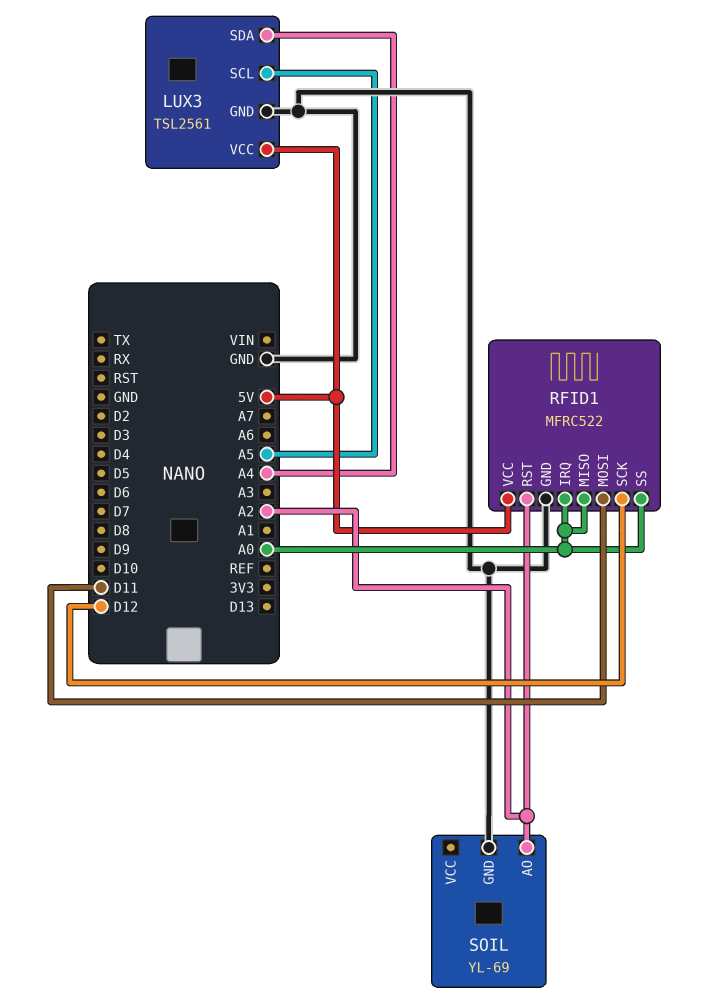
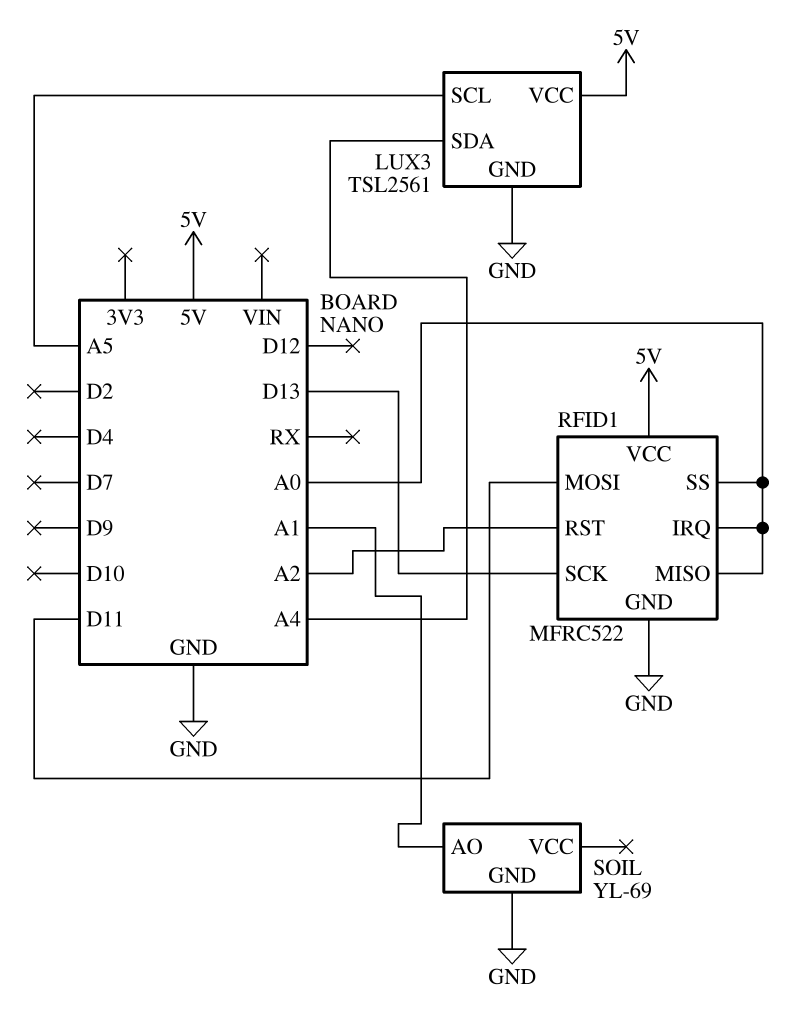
RFID1 pin SCK: D12 -> D13
SOIL pin AO: A2 -> A1

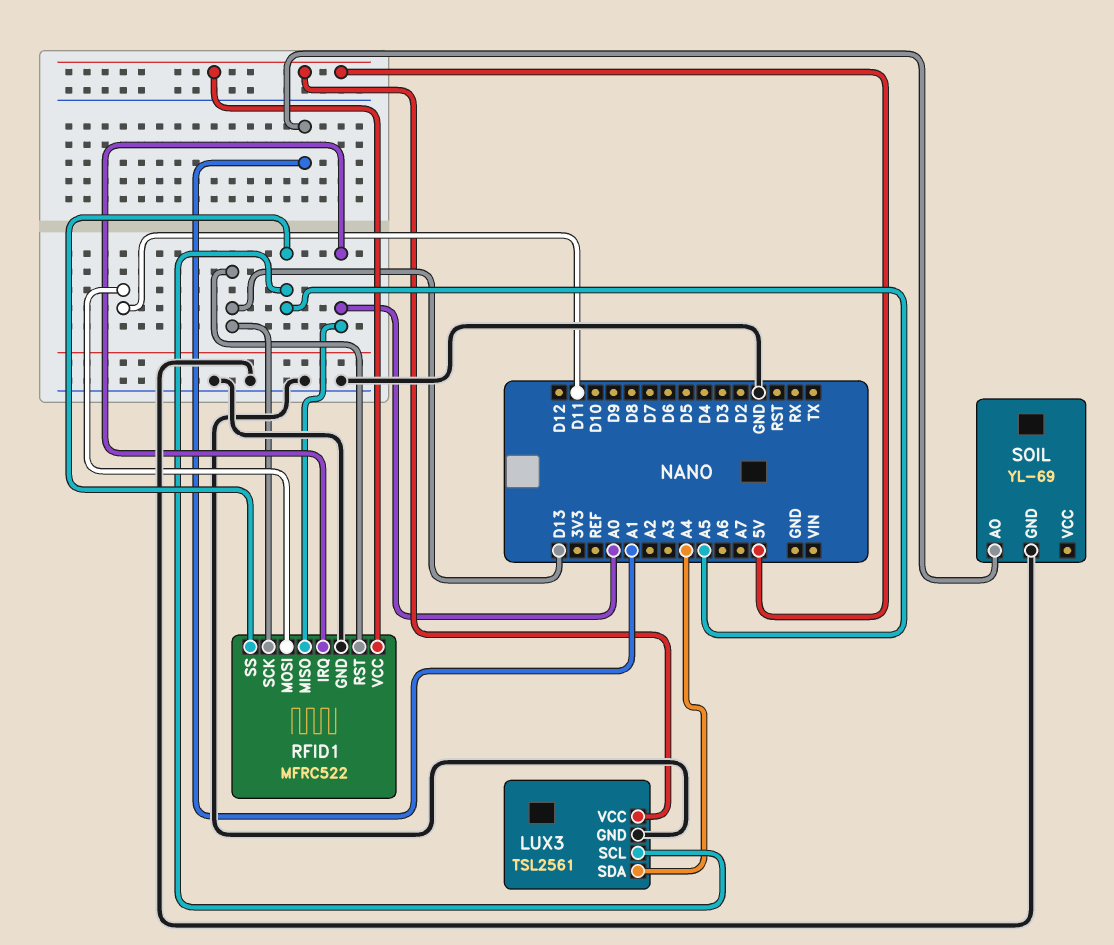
RFID1 pin RST: A2 -> D13
RFID1 pin SS: A0 -> A5

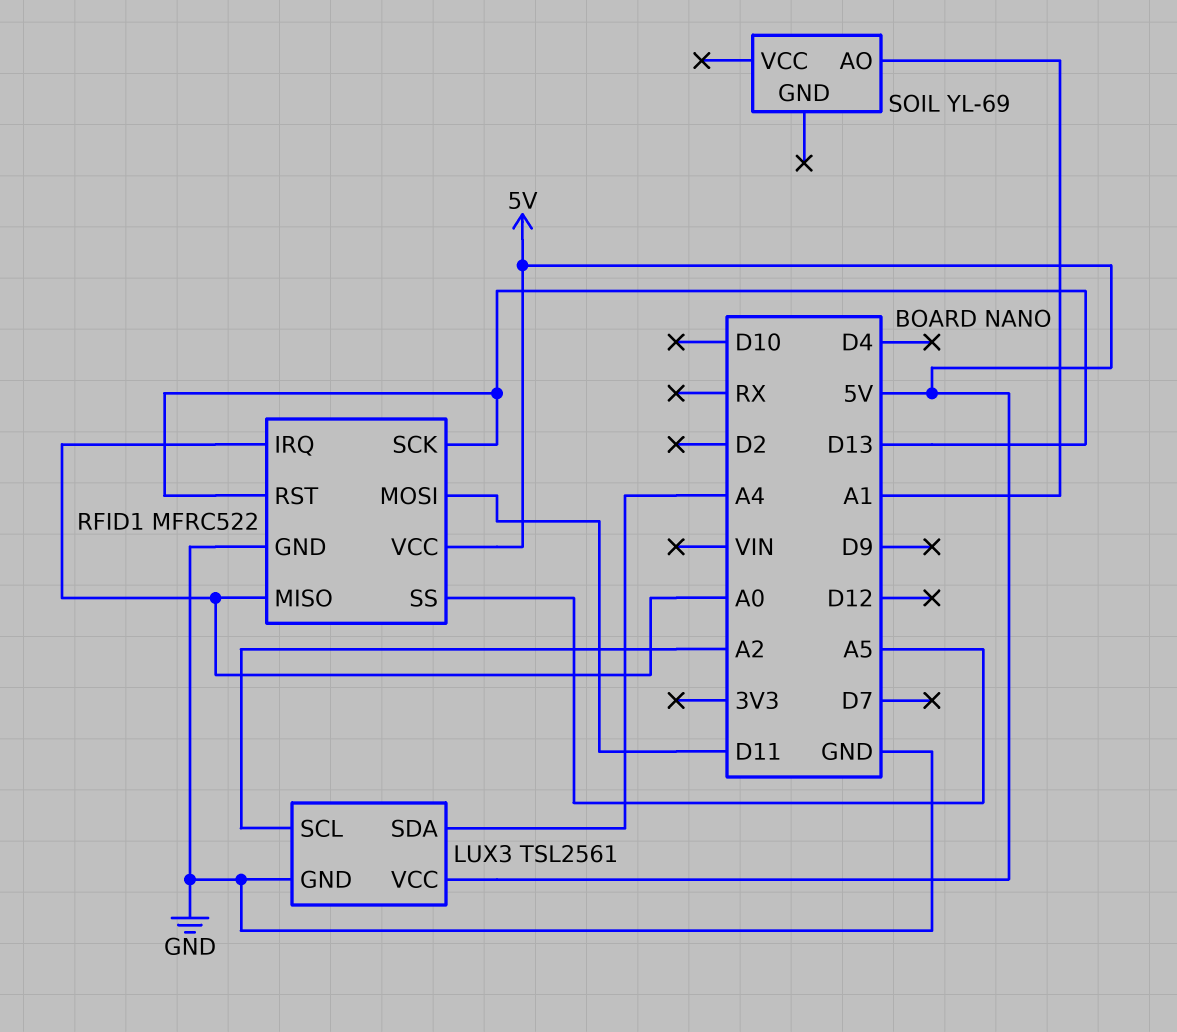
LUX3 pin SCL: A5 -> A2
SOIL pin GND: GND -> none

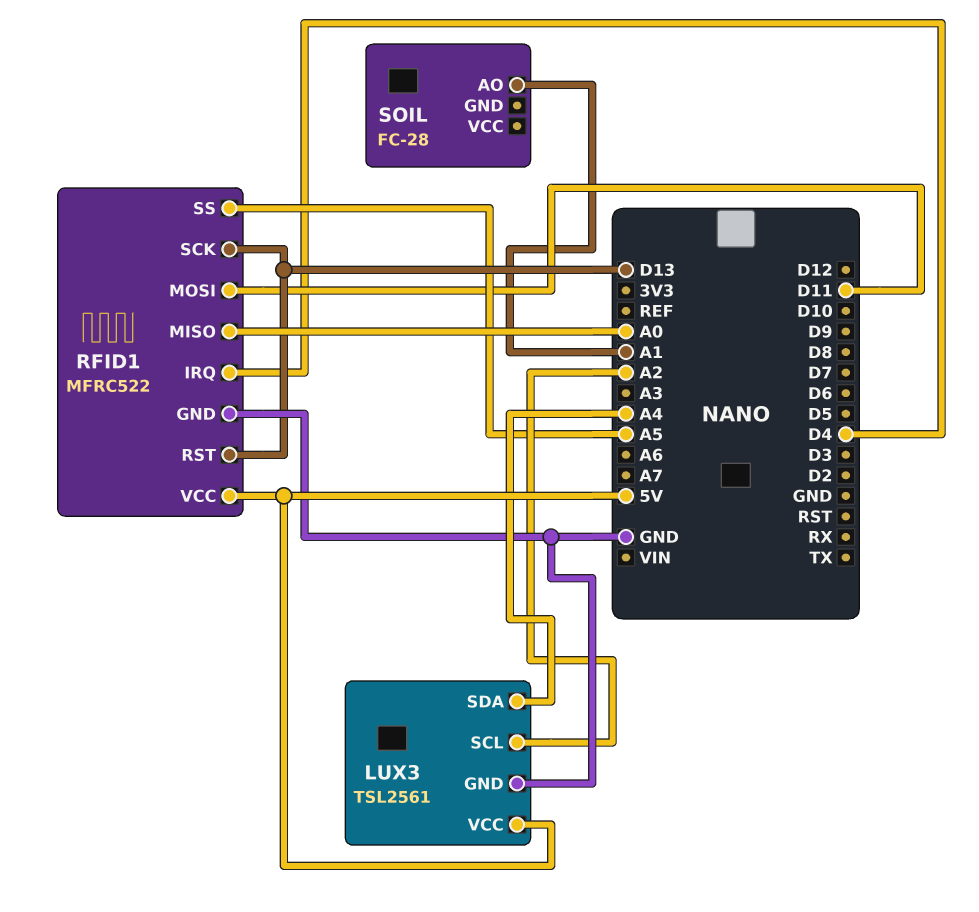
RFID1 pin IRQ: A0 -> D4
SOIL: YL-69 -> FC-28

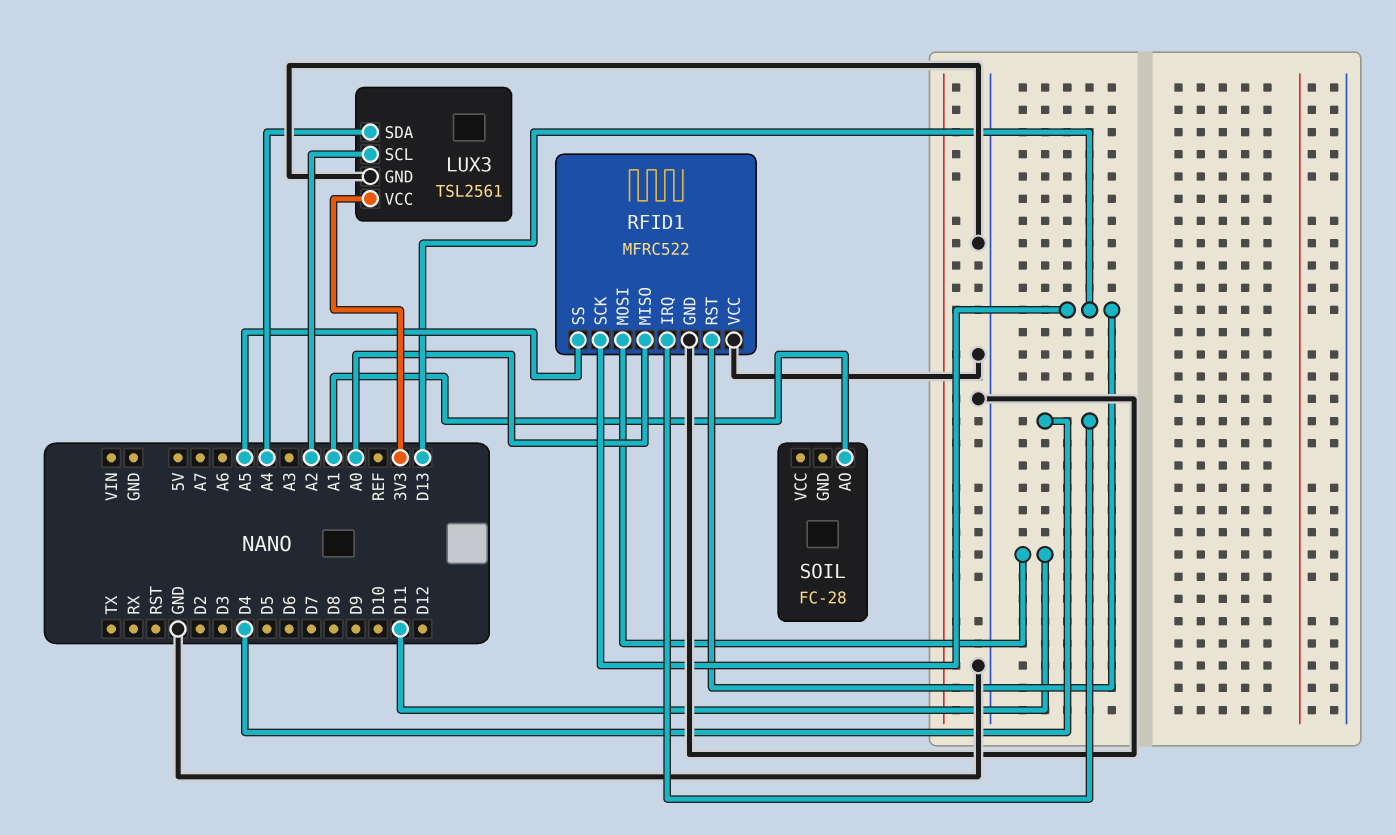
LUX3 pin VCC: 5V -> 3V3
RFID1 pin VCC: 5V -> GND

